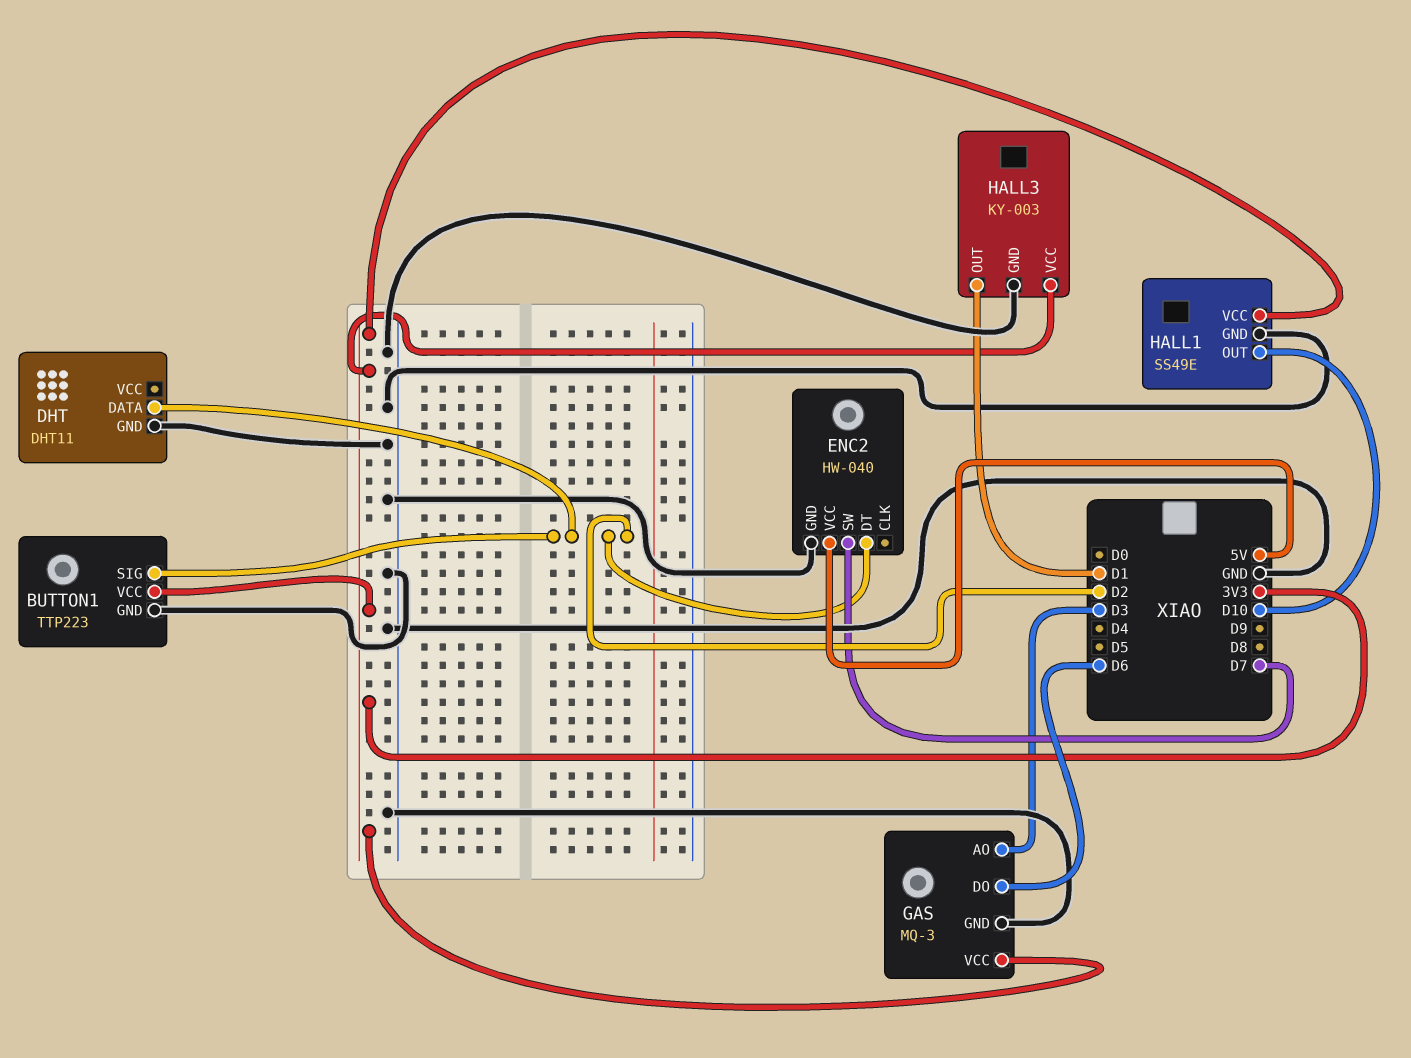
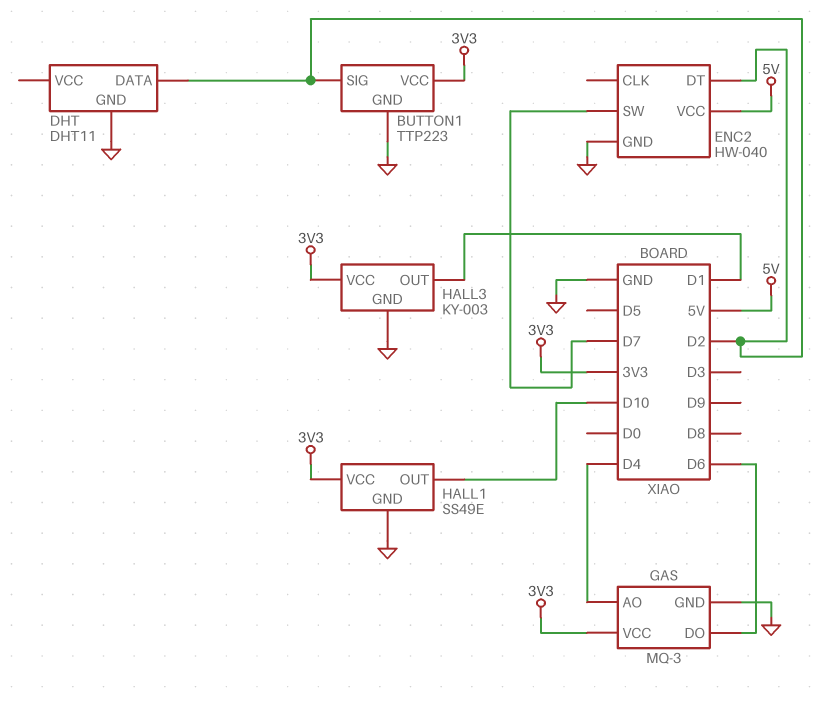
GAS pin AO: D3 -> D4

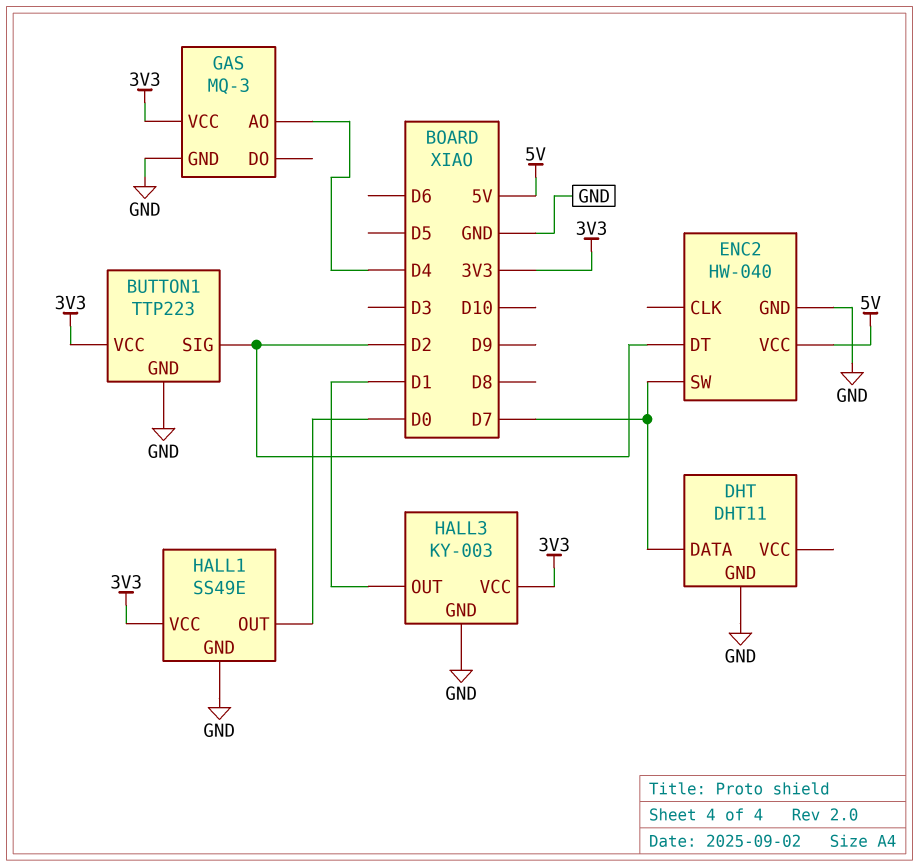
DHT pin DATA: D2 -> D7
GAS pin DO: D6 -> none
HALL1 pin OUT: D10 -> D0

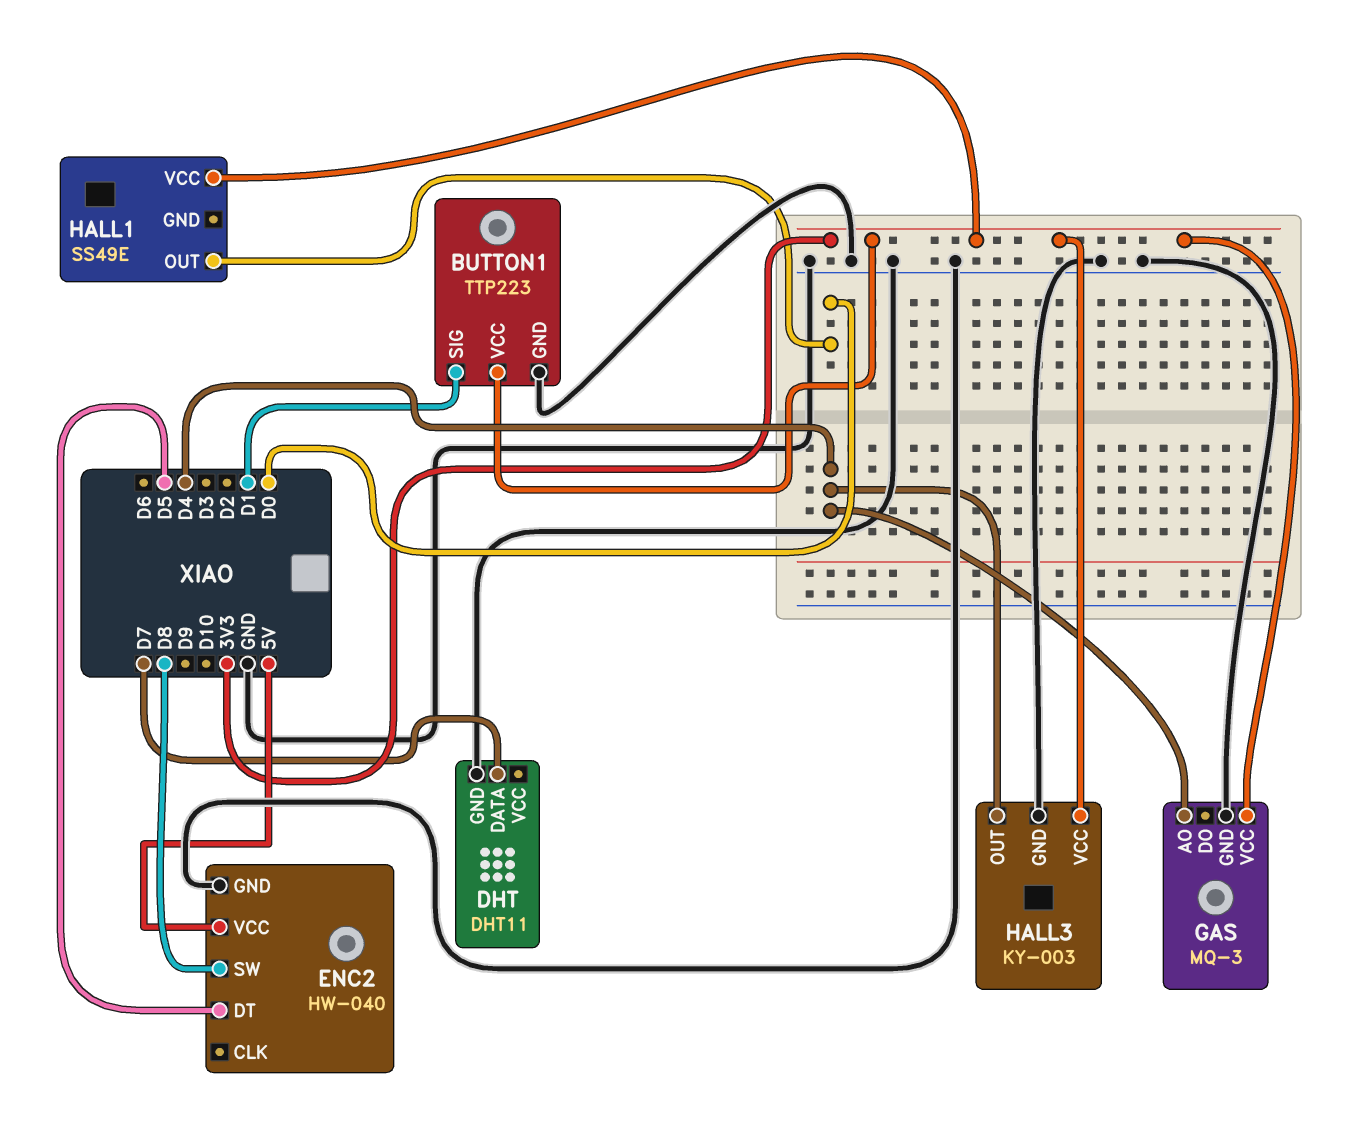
BUTTON1 pin SIG: D2 -> D1
ENC2 pin DT: D2 -> D5
ENC2 pin SW: D7 -> D8
HALL1 pin GND: GND -> none
HALL3 pin OUT: D1 -> D4

